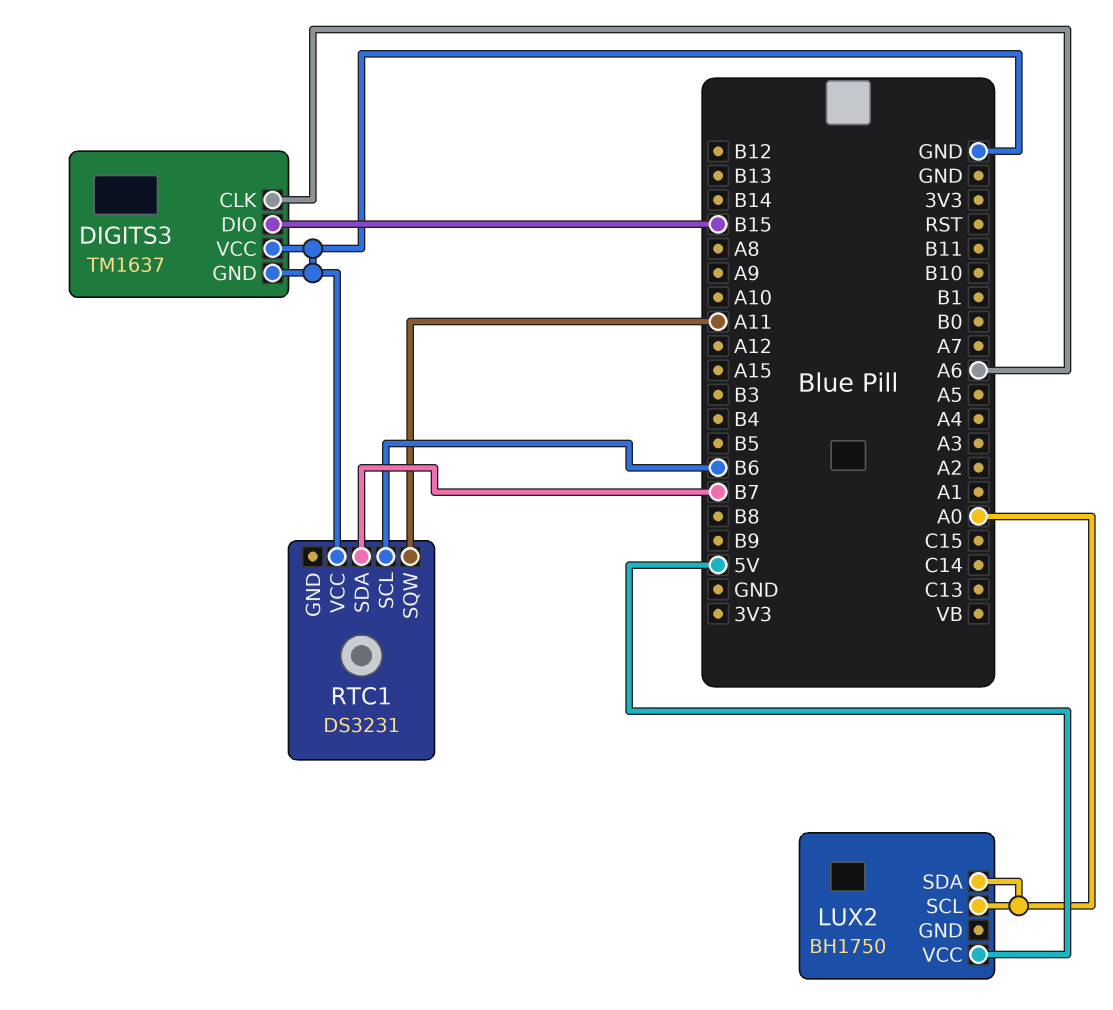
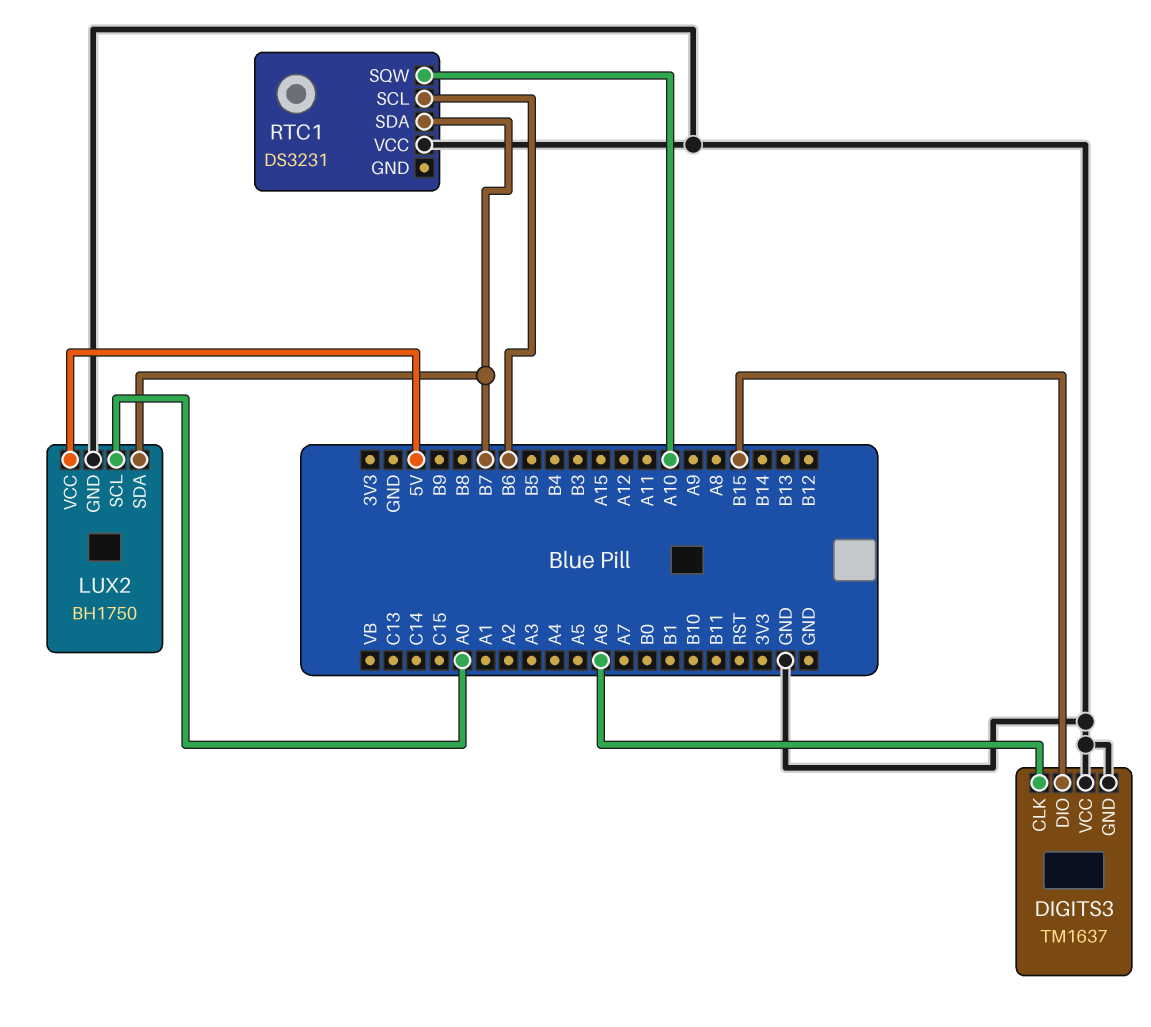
LUX2 pin GND: none -> GND
LUX2 pin SDA: A0 -> B7
RTC1 pin SQW: A11 -> A10

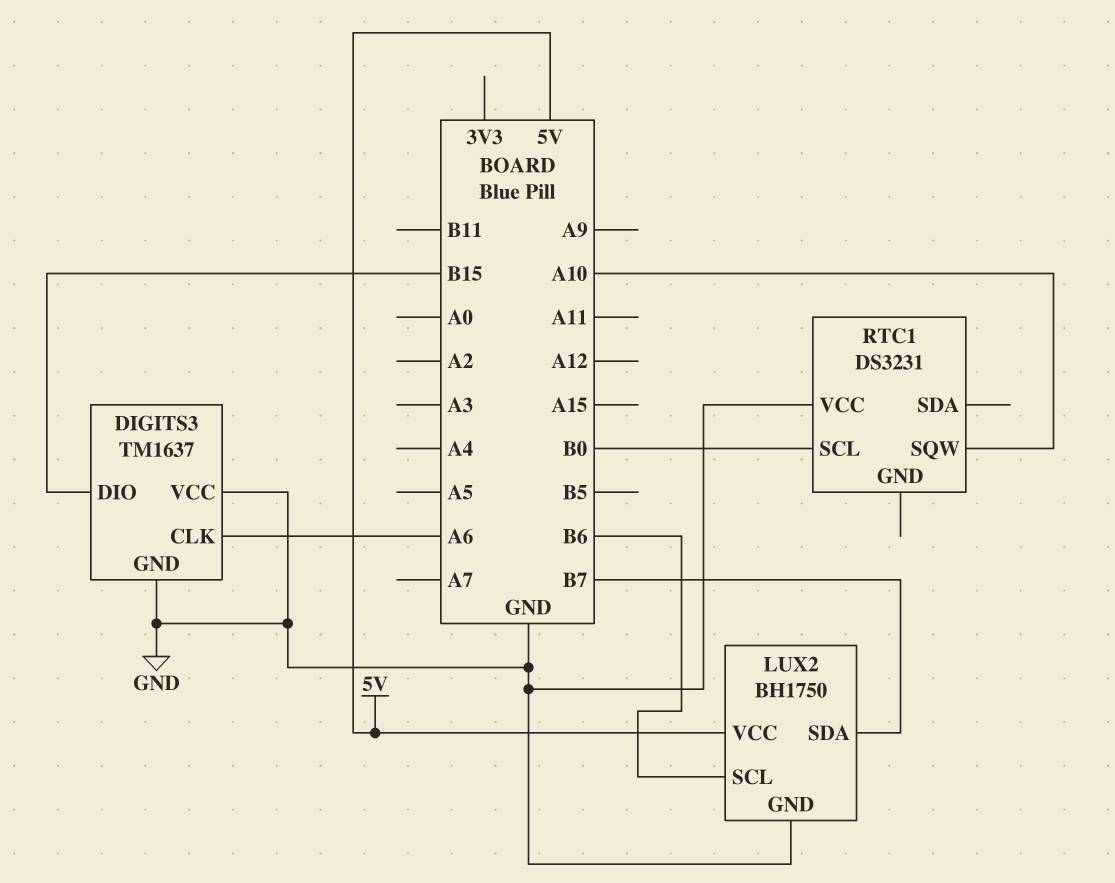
LUX2 pin SCL: A0 -> B6
RTC1 pin SCL: B6 -> B0
RTC1 pin SDA: B7 -> none

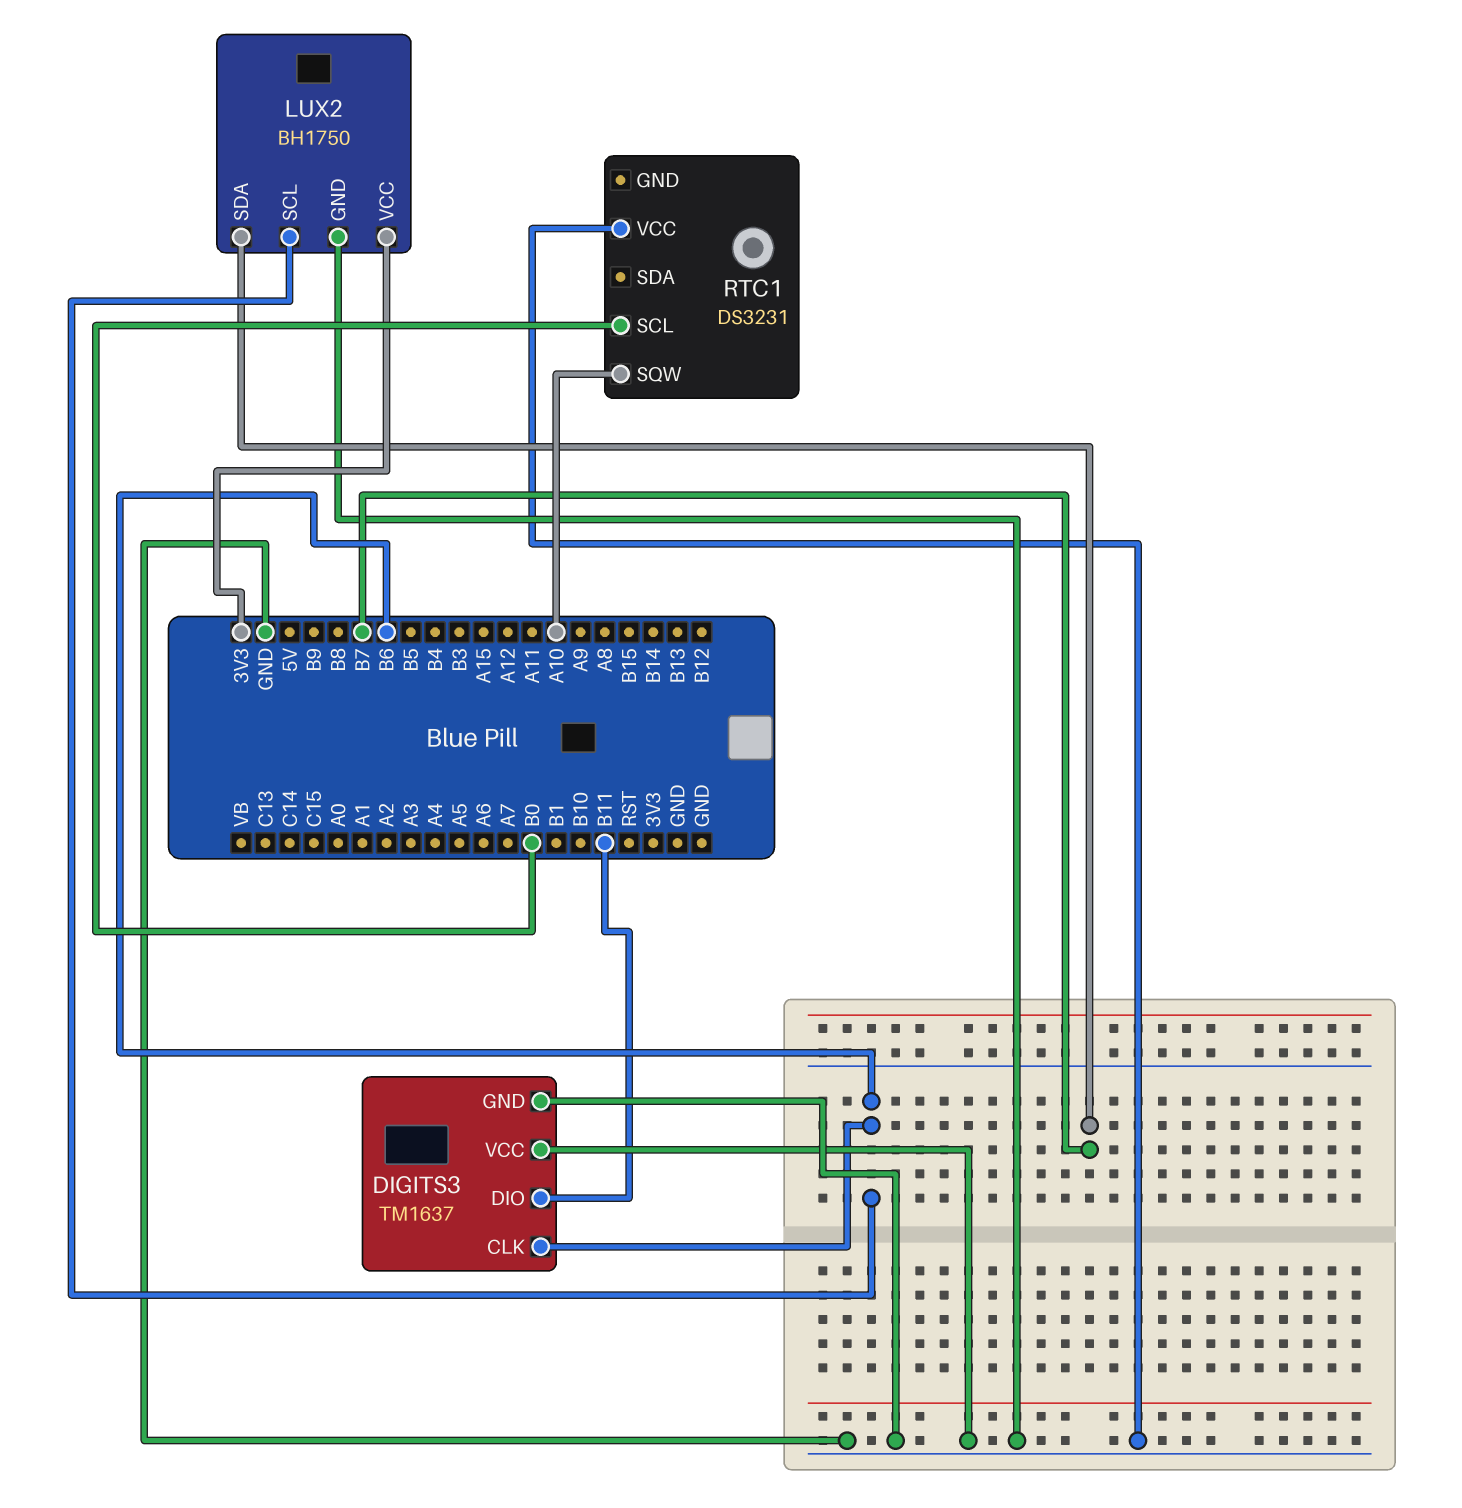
DIGITS3 pin CLK: A6 -> B6
DIGITS3 pin DIO: B15 -> B11
LUX2 pin VCC: 5V -> 3V3

